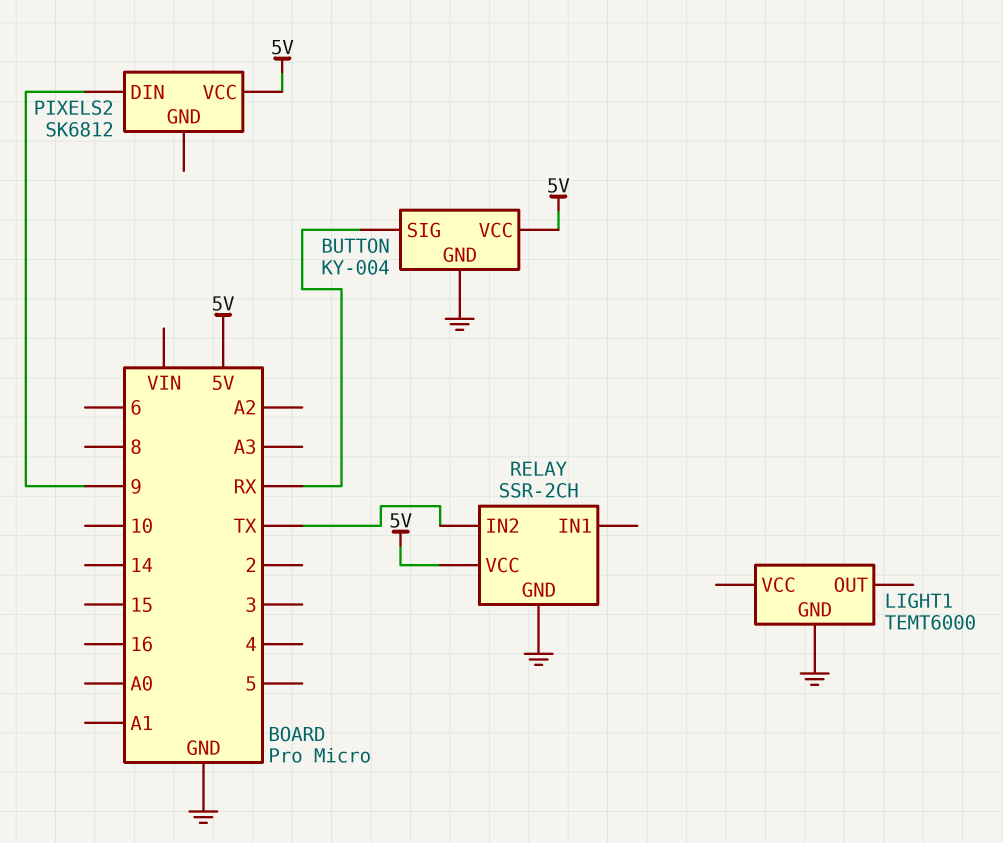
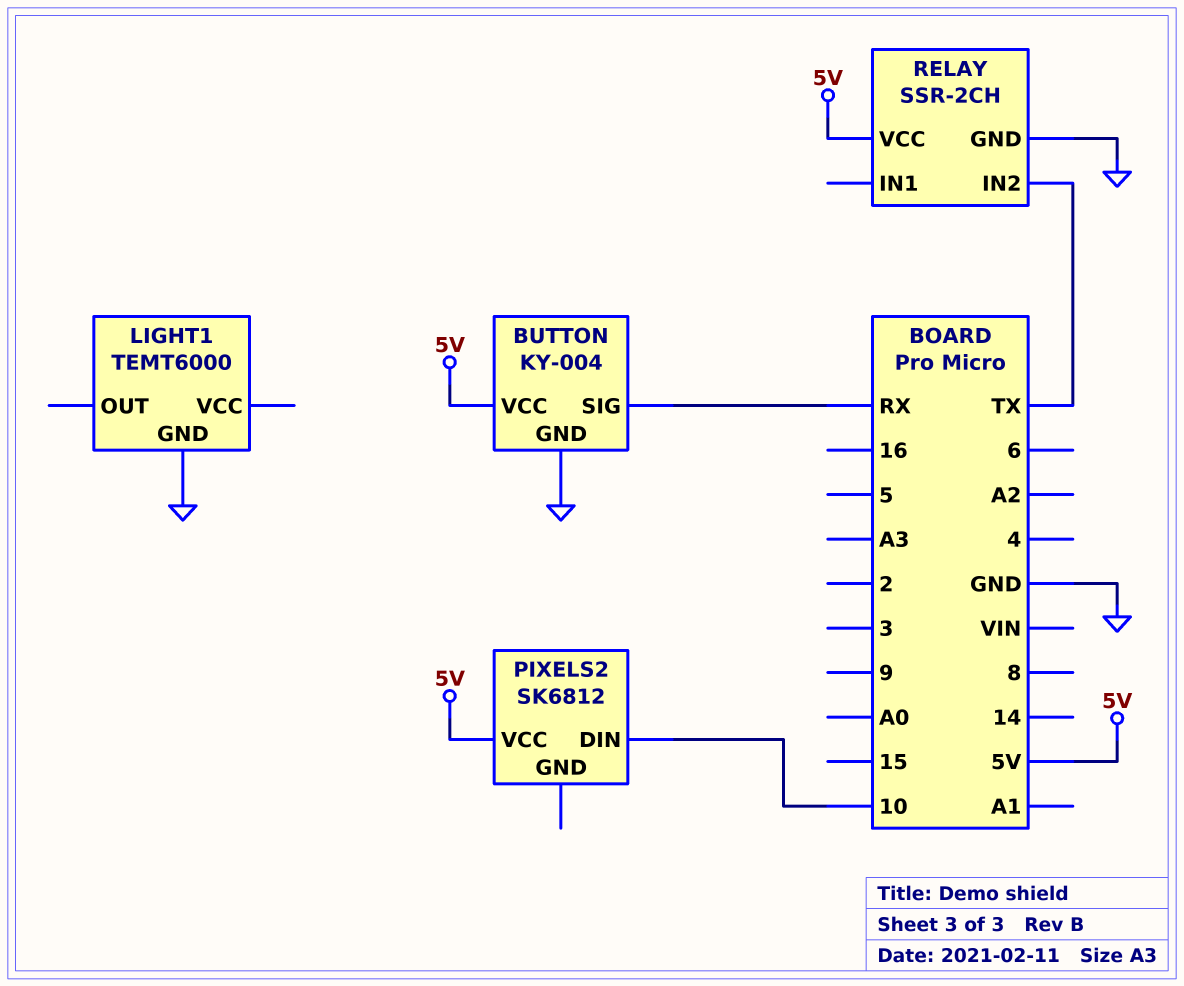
PIXELS2 pin DIN: 9 -> 10

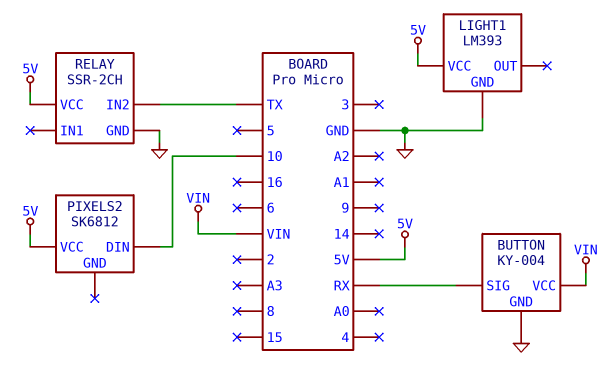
BUTTON pin VCC: 5V -> VIN
LIGHT1: TEMT6000 -> LM393
LIGHT1 pin VCC: none -> 5V

